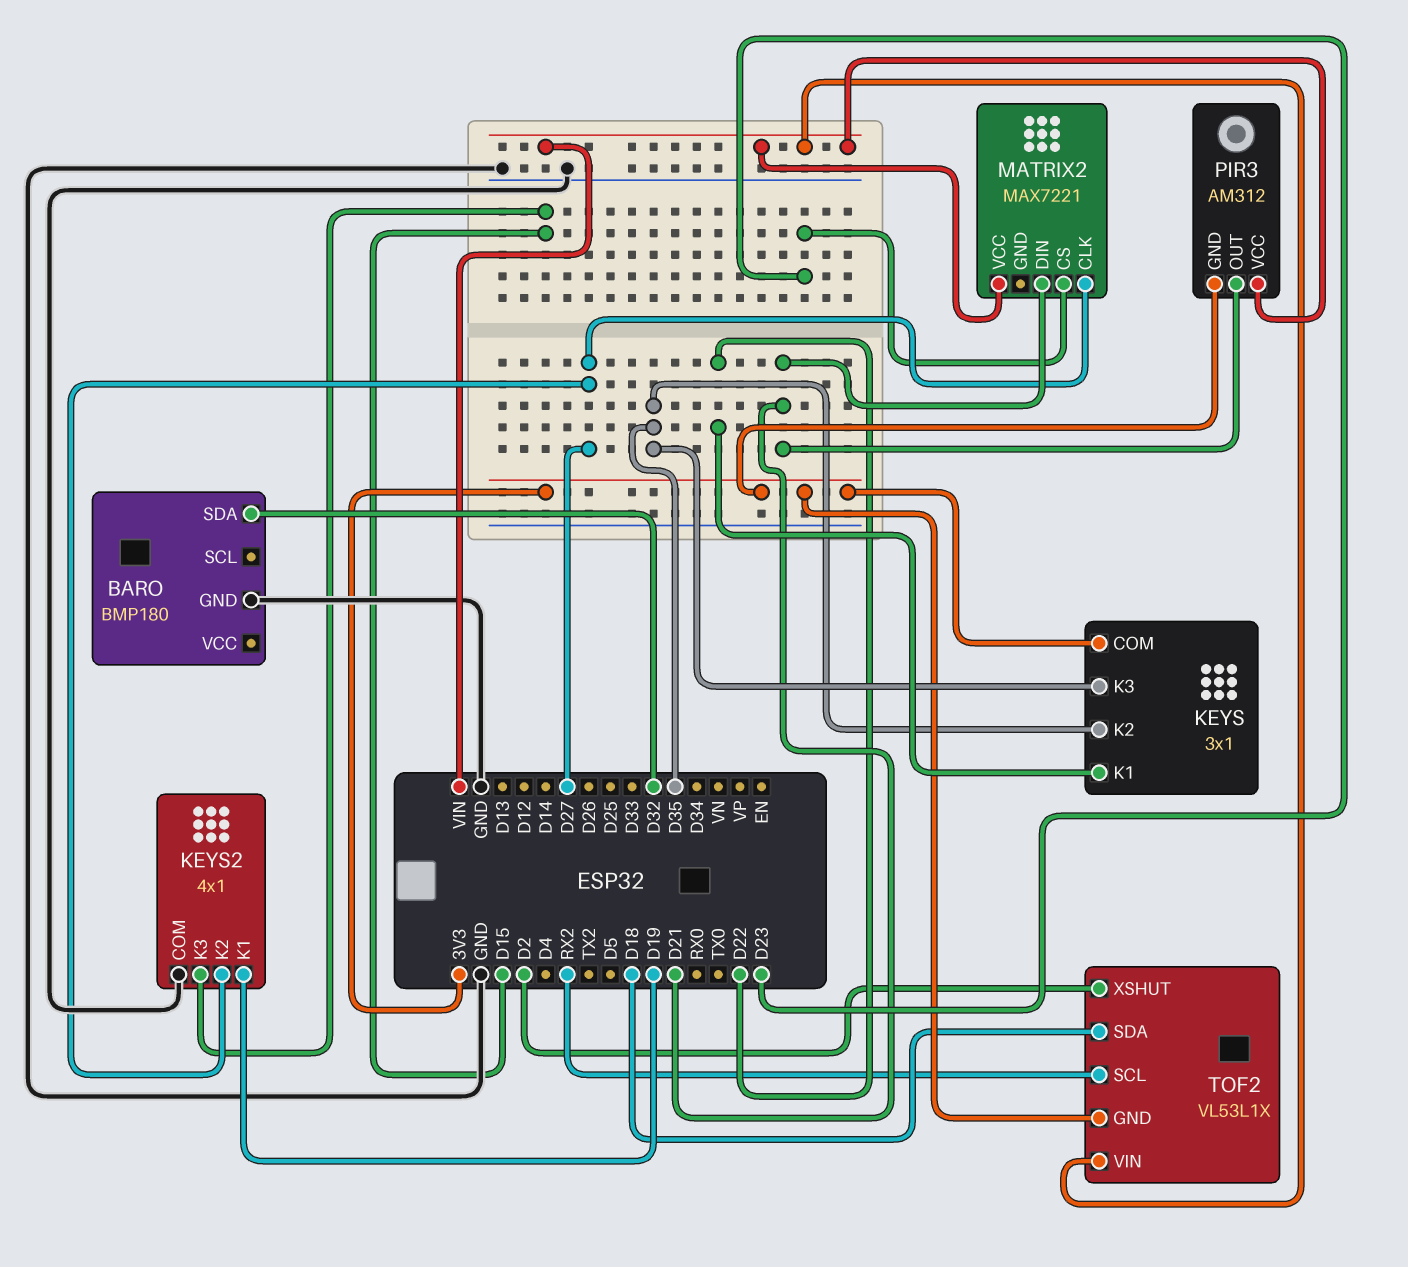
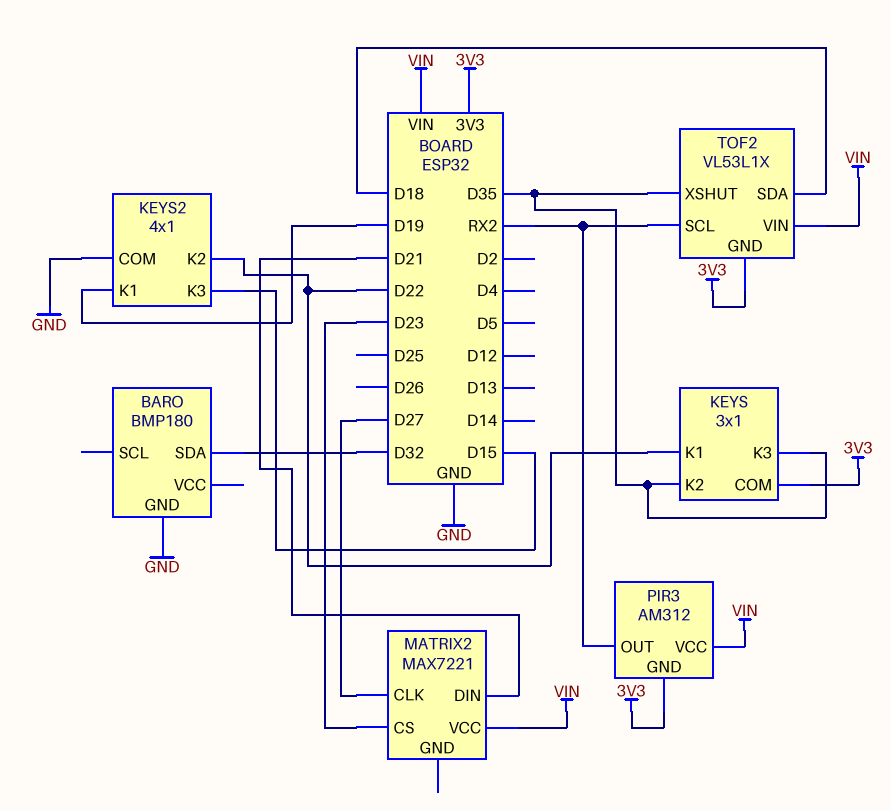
KEYS2 pin K2: D27 -> D22
PIR3 pin OUT: D21 -> RX2
TOF2 pin XSHUT: D2 -> D35

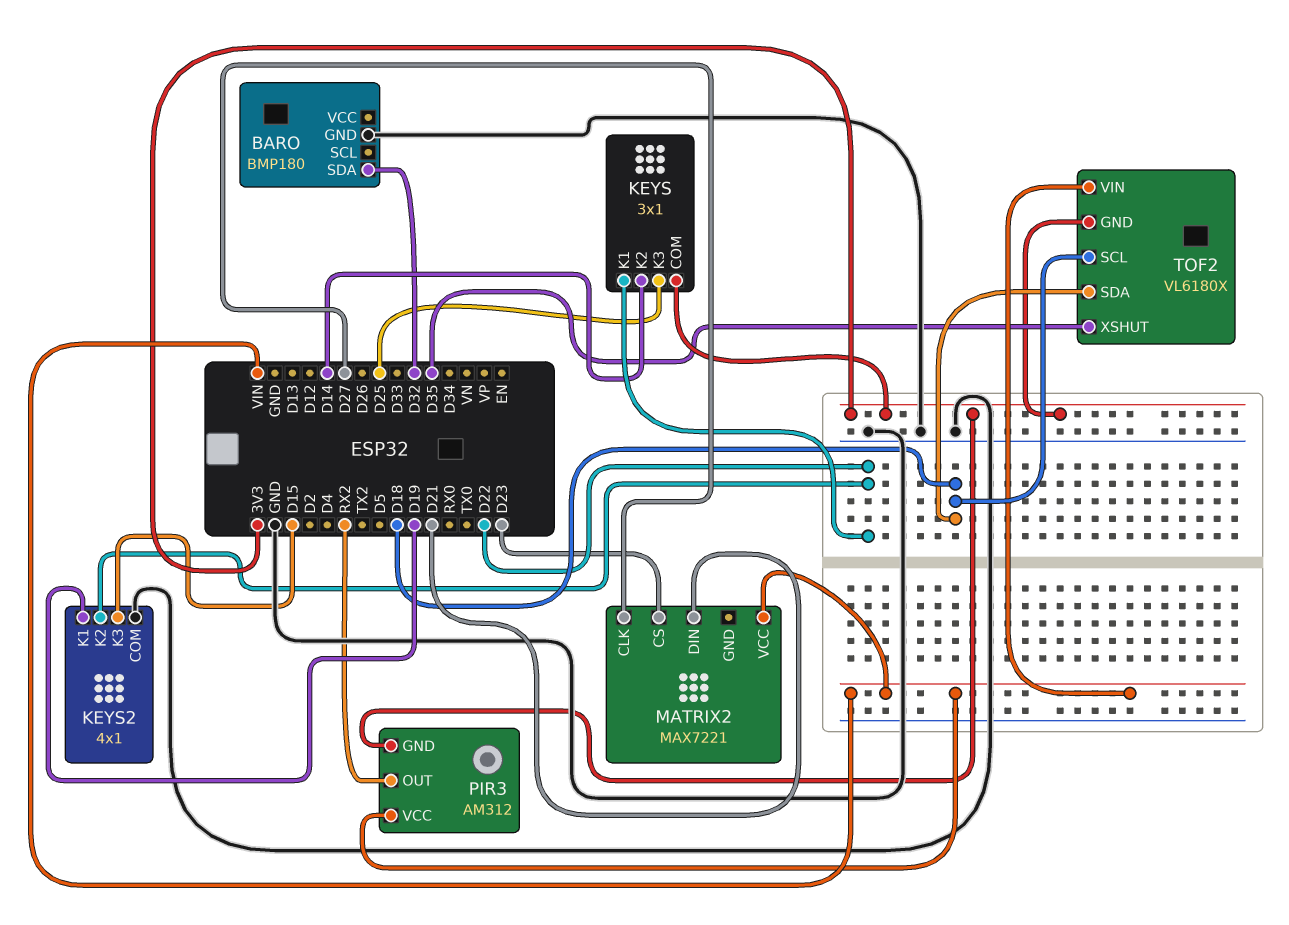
KEYS pin K2: D35 -> D14
KEYS pin K3: D35 -> D25
TOF2: VL53L1X -> VL6180X
TOF2 pin SCL: RX2 -> D18

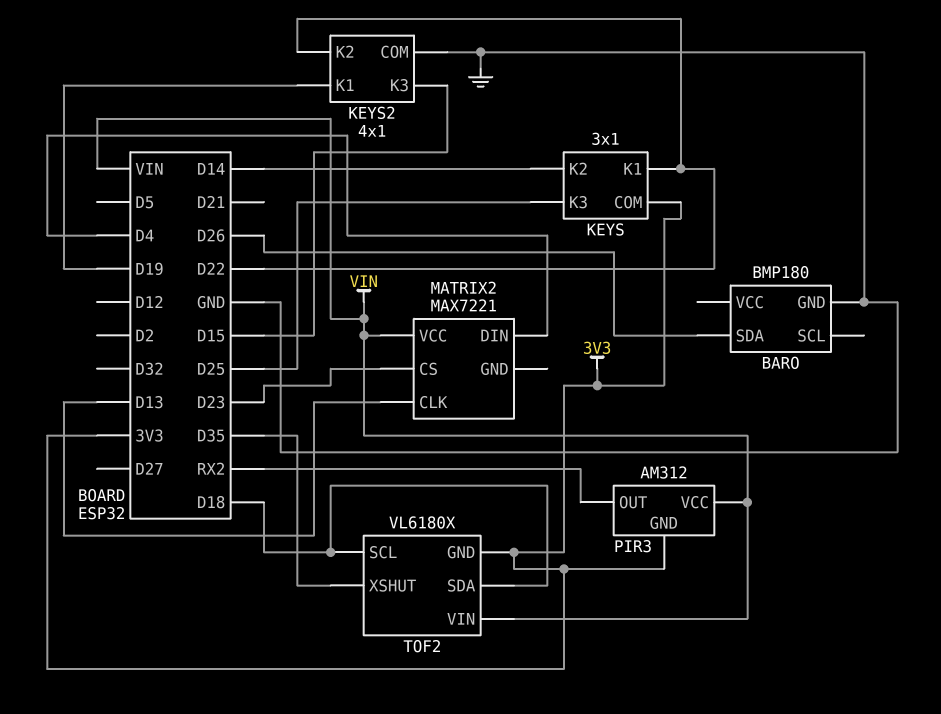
BARO pin SDA: D32 -> D26
MATRIX2 pin CLK: D27 -> D13
MATRIX2 pin DIN: D21 -> D4

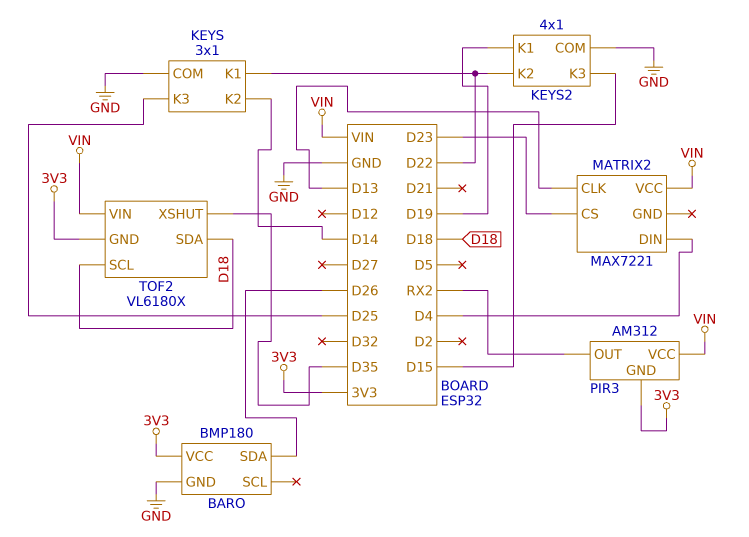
BARO pin VCC: none -> 3V3
KEYS pin COM: 3V3 -> GND

